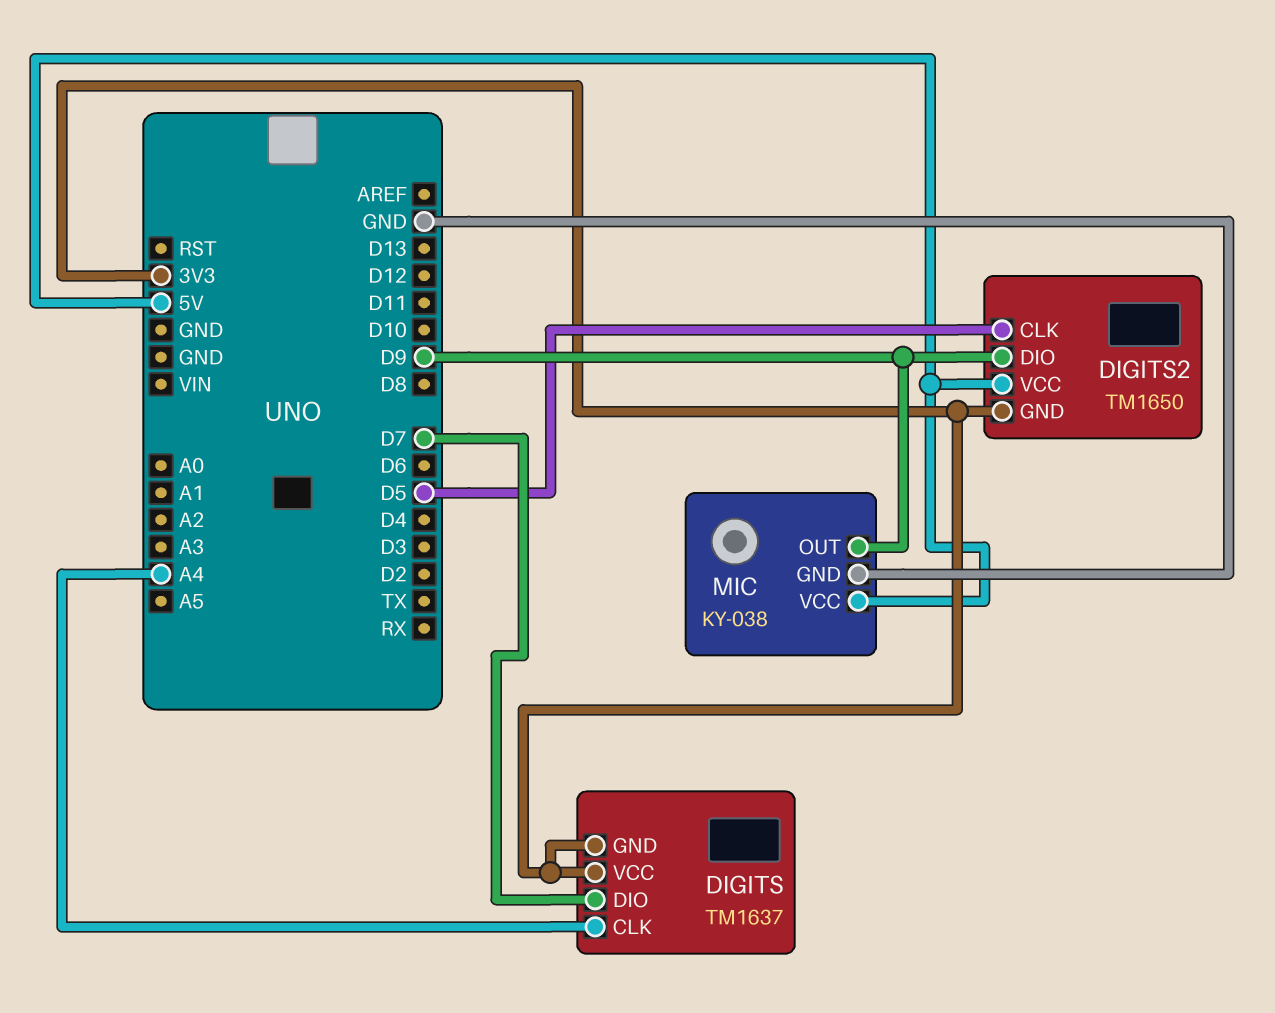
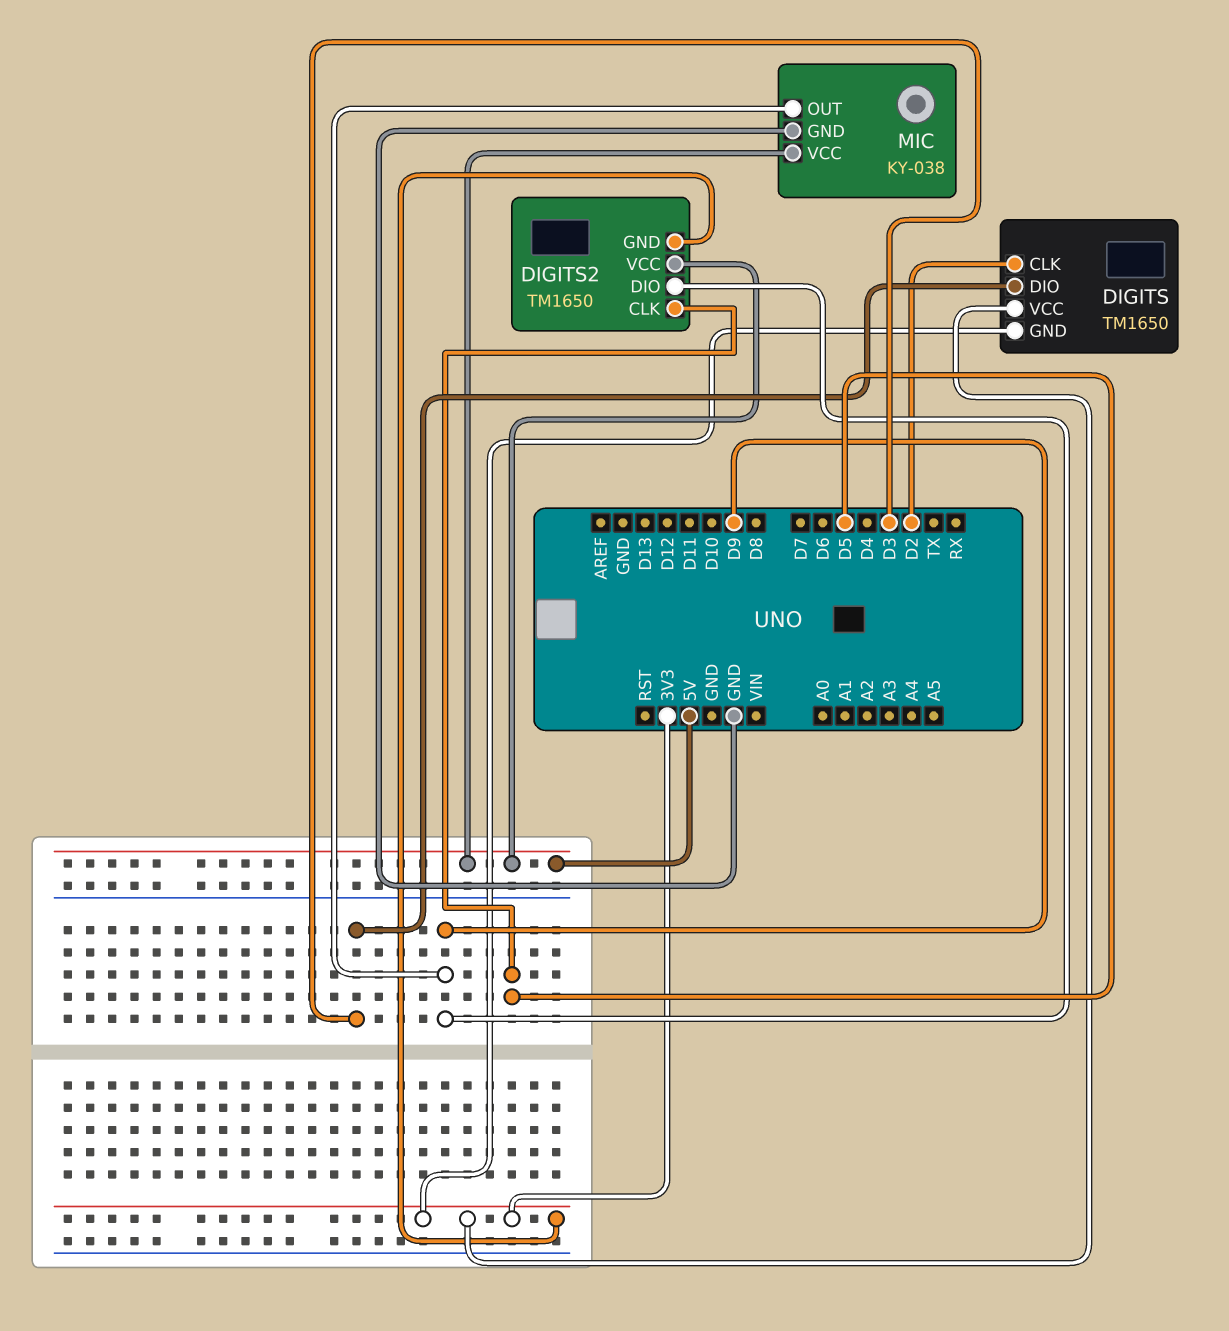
DIGITS: TM1637 -> TM1650
DIGITS pin CLK: A4 -> D2
DIGITS pin DIO: D7 -> D3

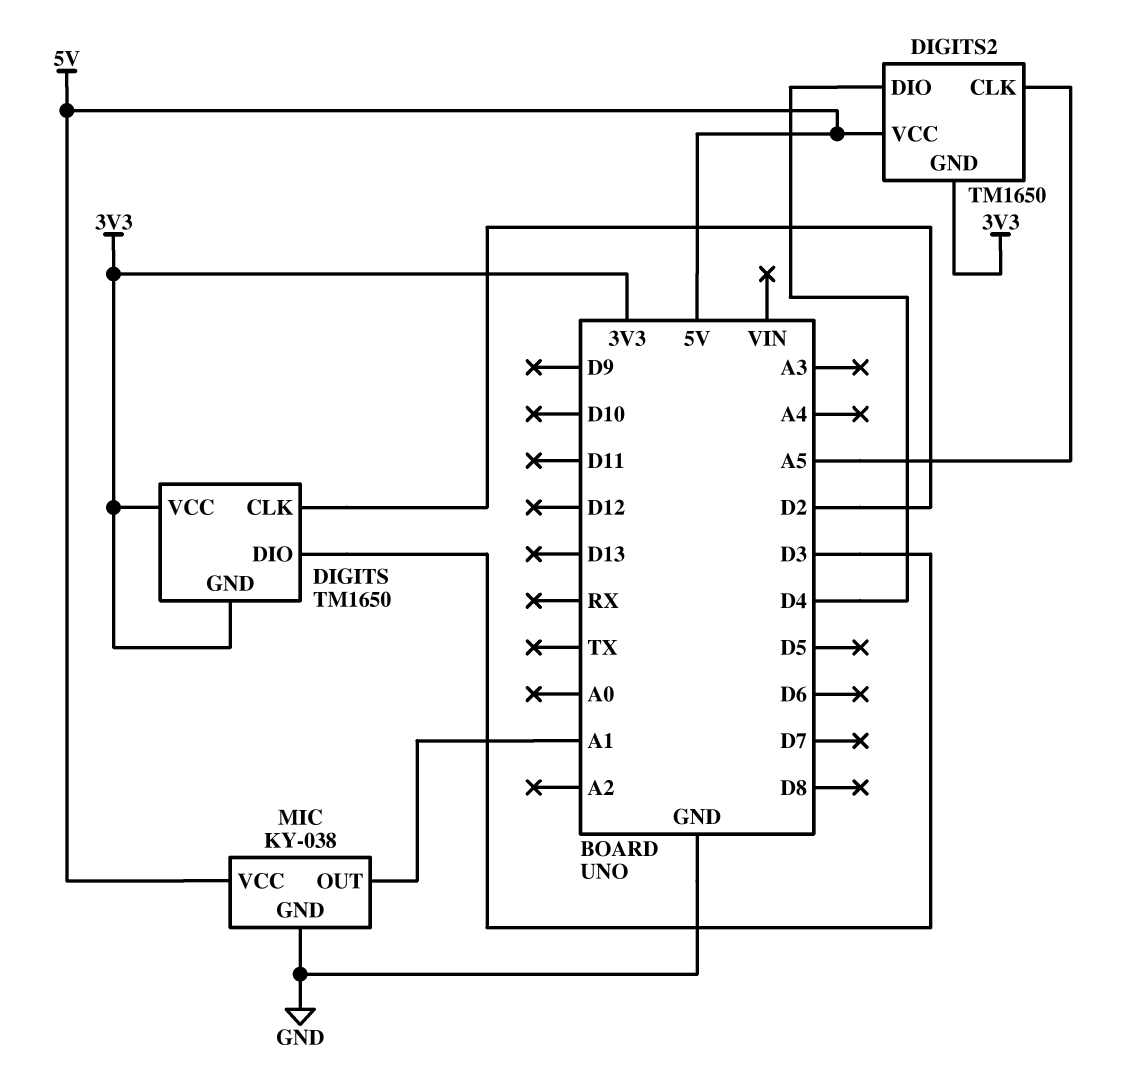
DIGITS2 pin CLK: D5 -> A5
DIGITS2 pin DIO: D9 -> D4
MIC pin OUT: D9 -> A1

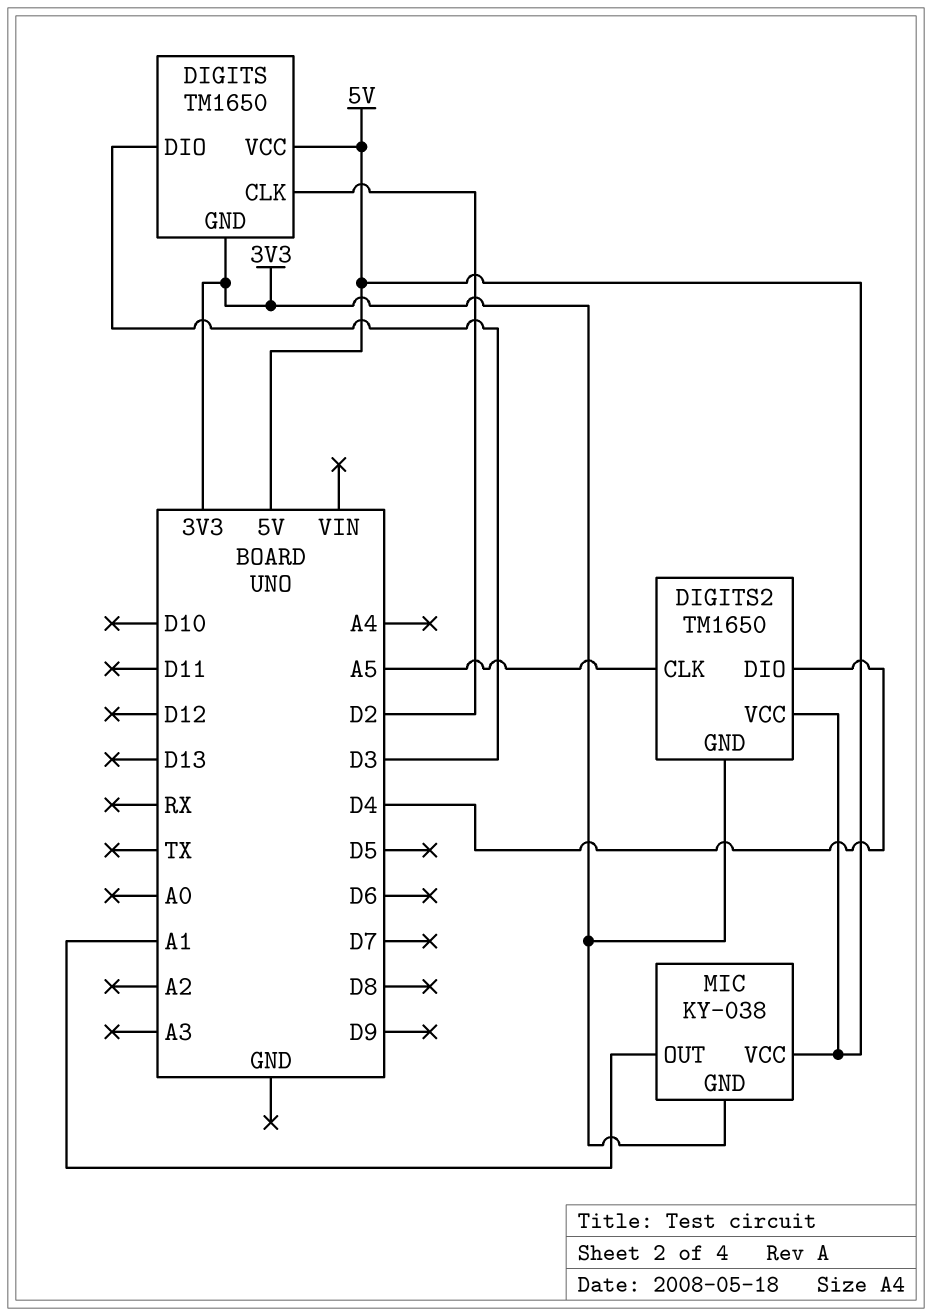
DIGITS pin VCC: 3V3 -> 5V
MIC pin GND: GND -> 3V3

